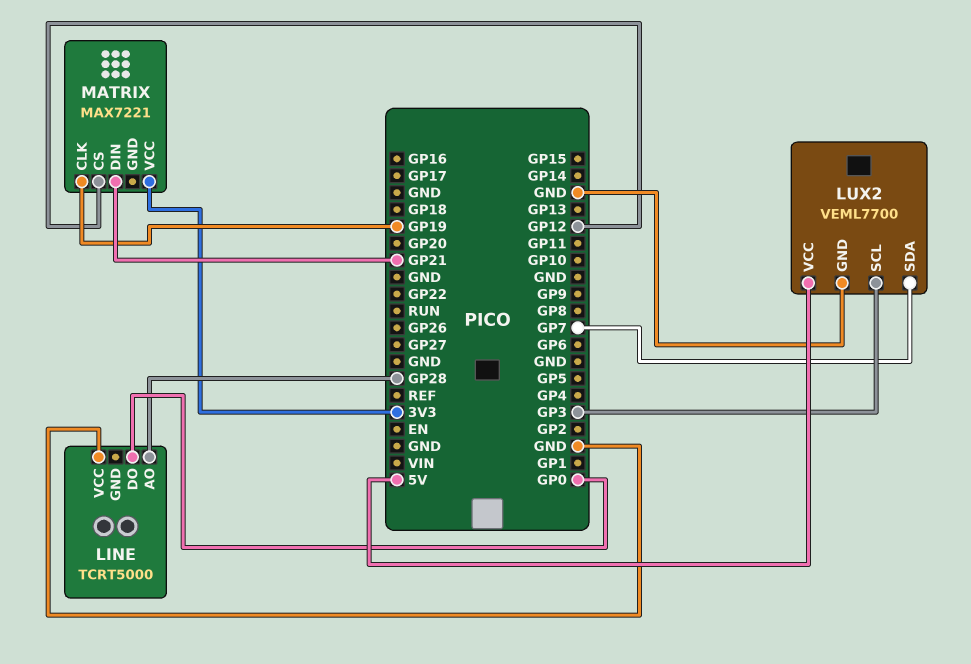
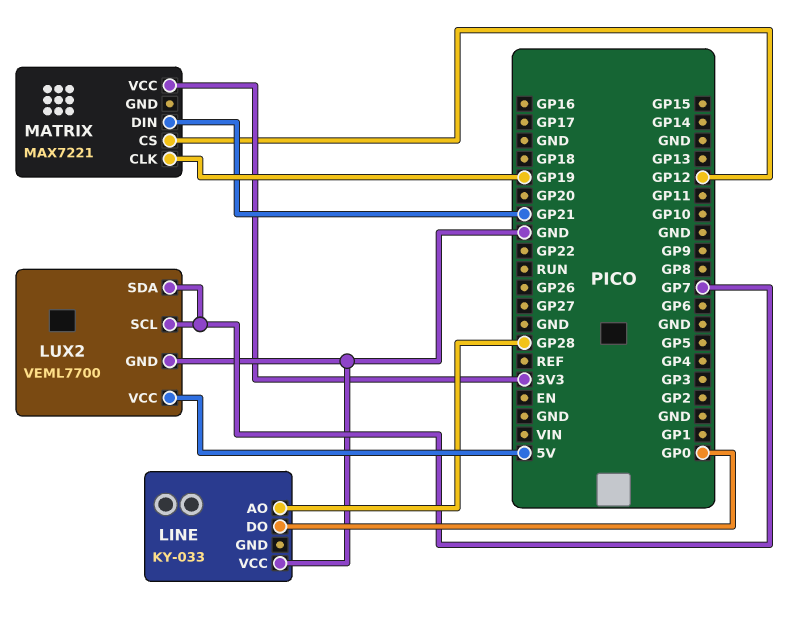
LINE: TCRT5000 -> KY-033
LUX2 pin SCL: GP3 -> GP7

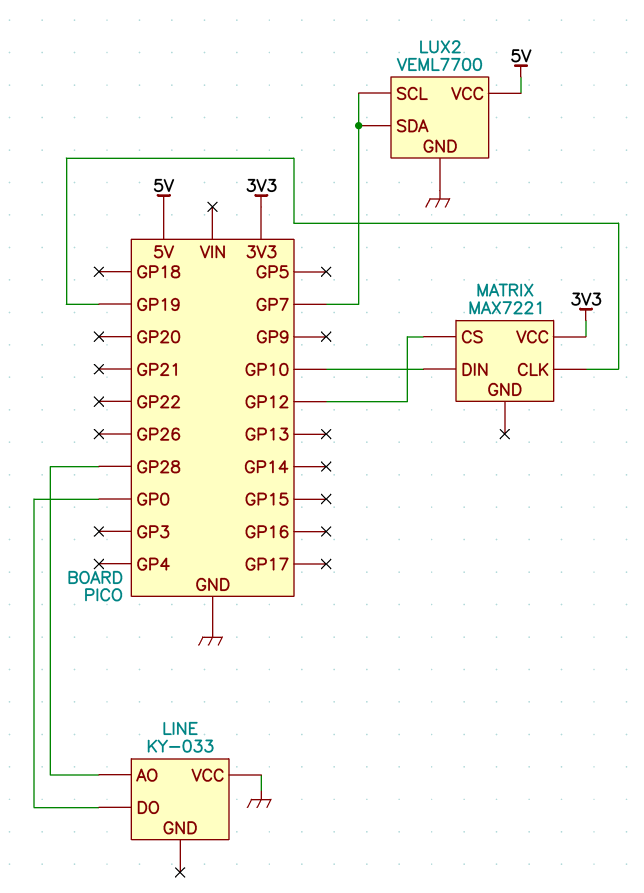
MATRIX pin DIN: GP21 -> GP10

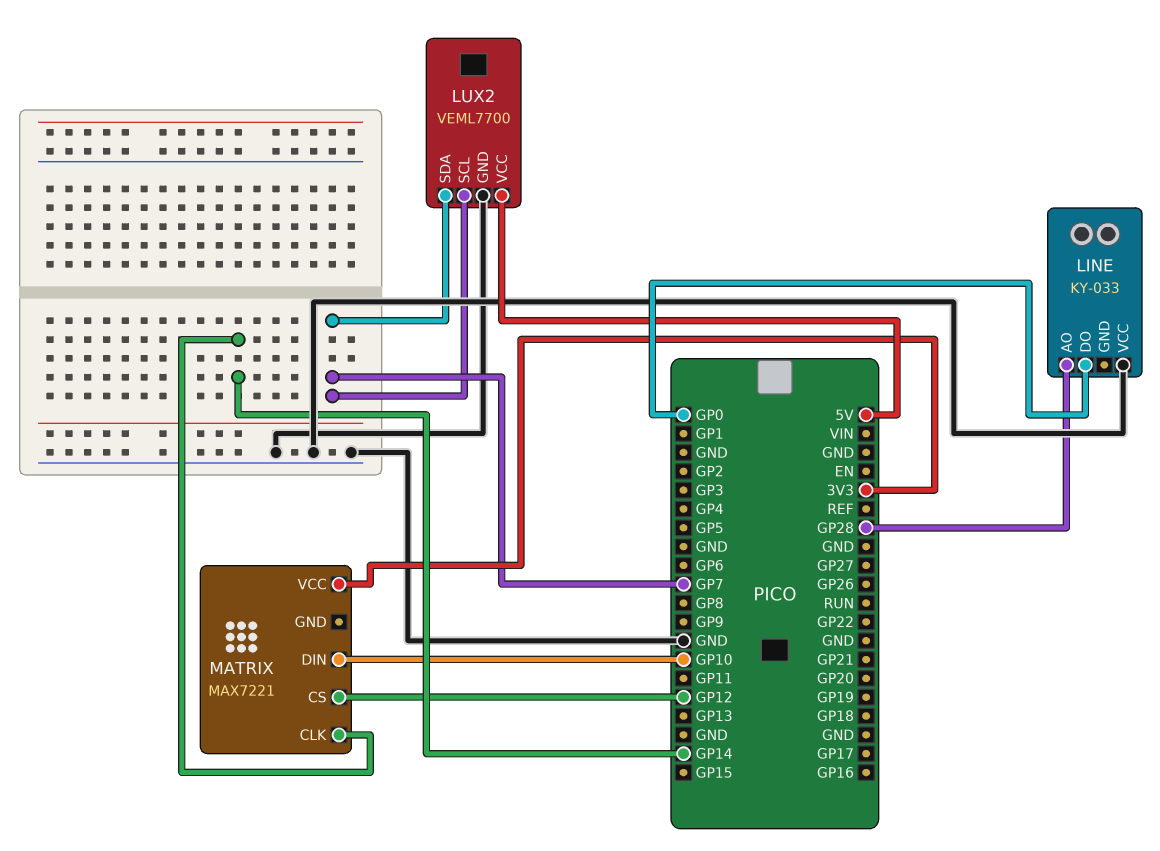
MATRIX pin CLK: GP19 -> GP14

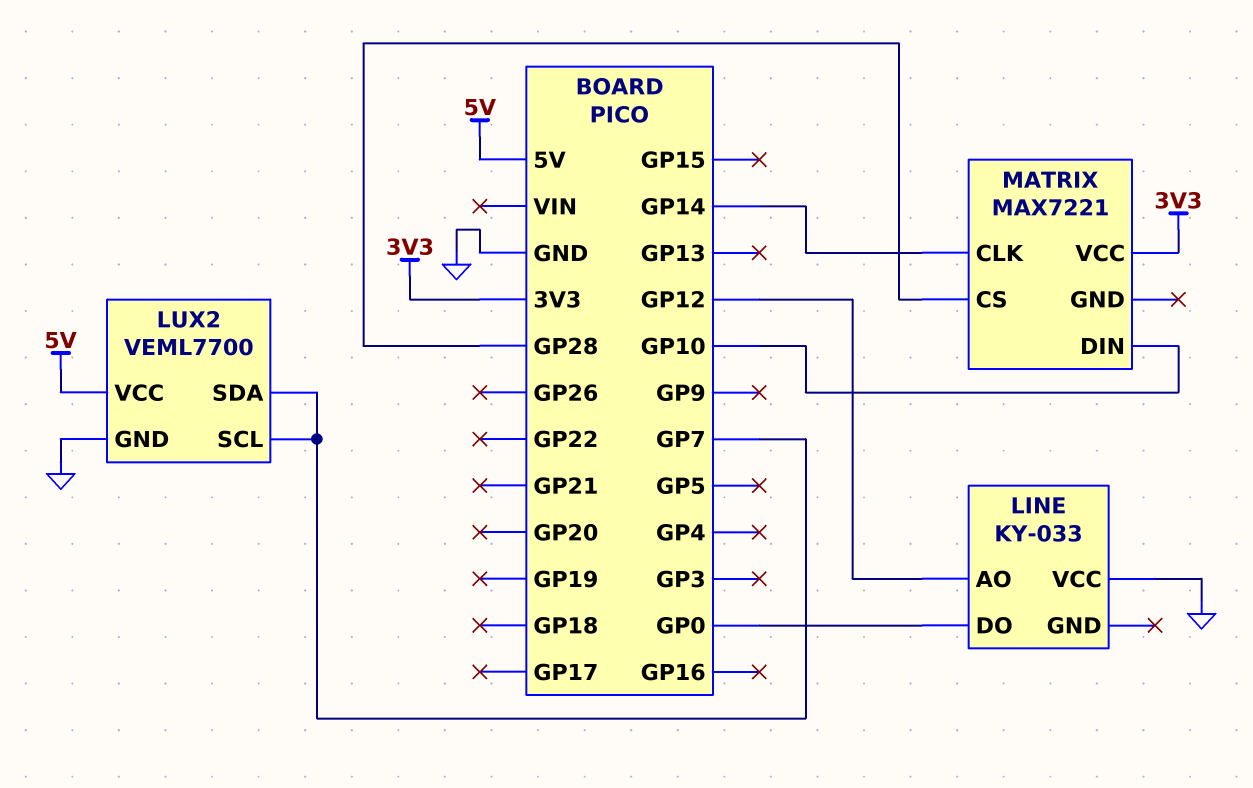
LINE pin AO: GP28 -> GP12
MATRIX pin CS: GP12 -> GP28

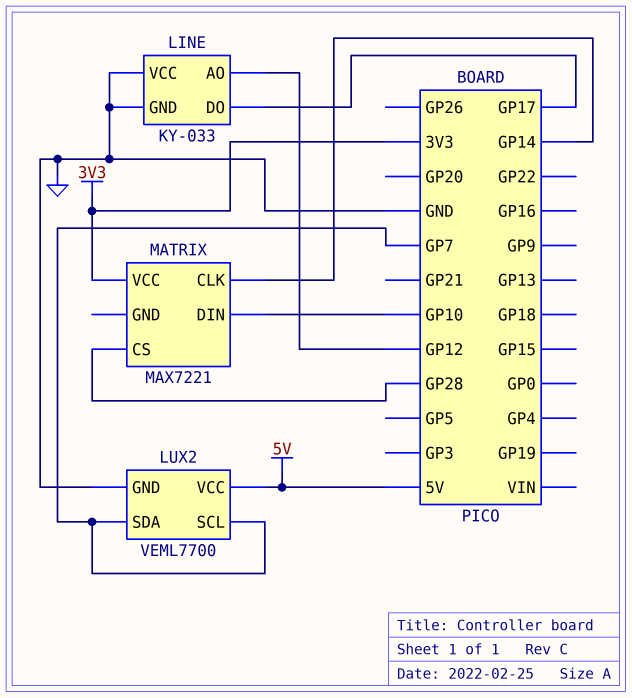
LINE pin DO: GP0 -> GP17
LINE pin GND: none -> GND

